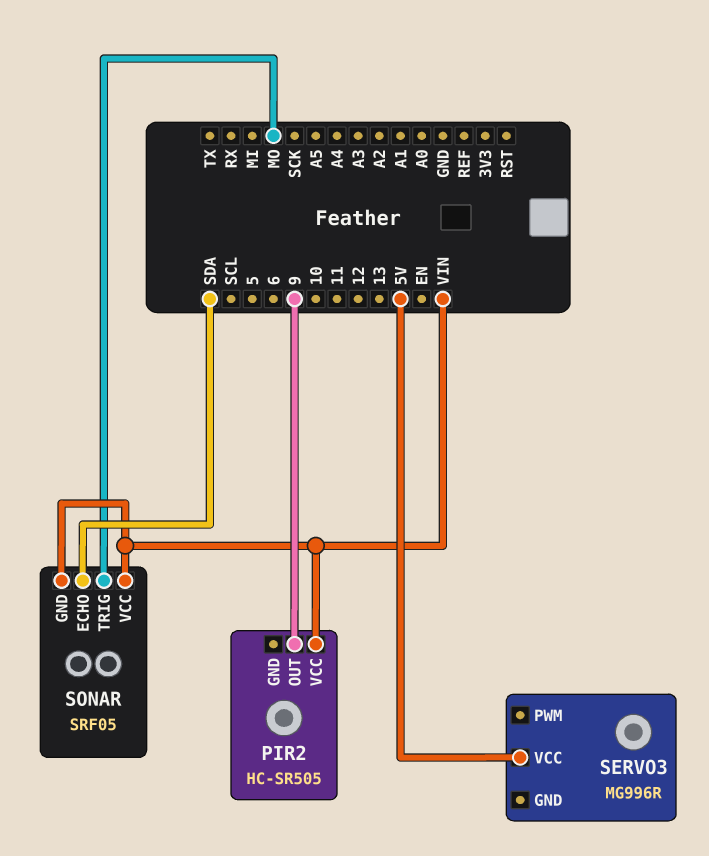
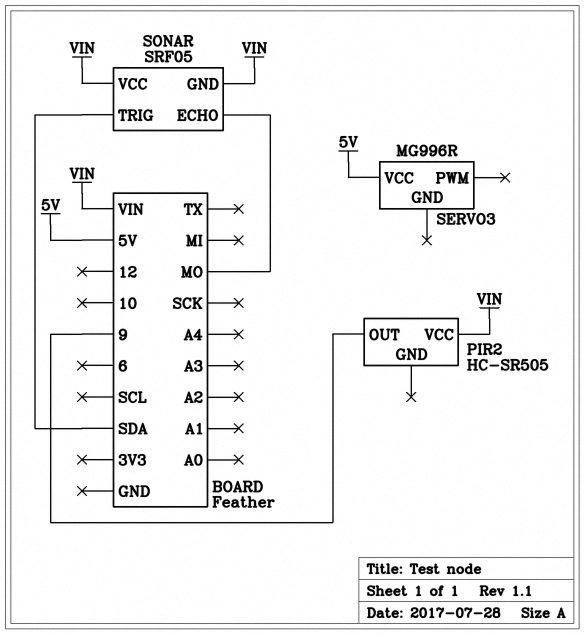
SONAR pin ECHO: SDA -> MO
SONAR pin TRIG: MO -> SDA

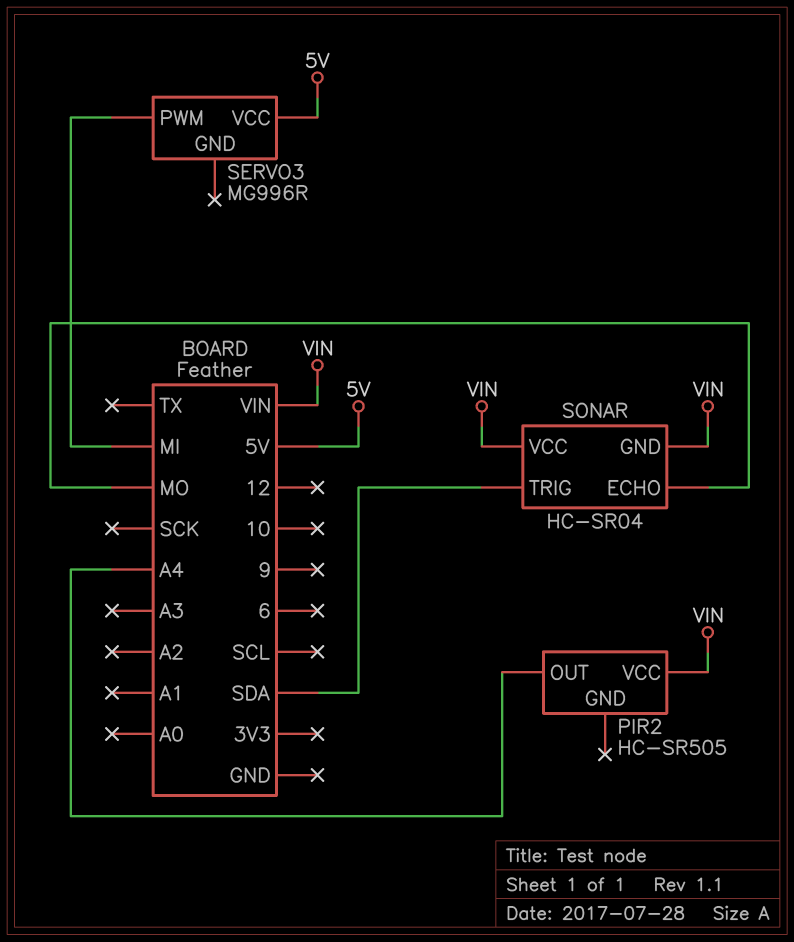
PIR2 pin OUT: 9 -> A4
SERVO3 pin PWM: none -> MI
SONAR: SRF05 -> HC-SR04

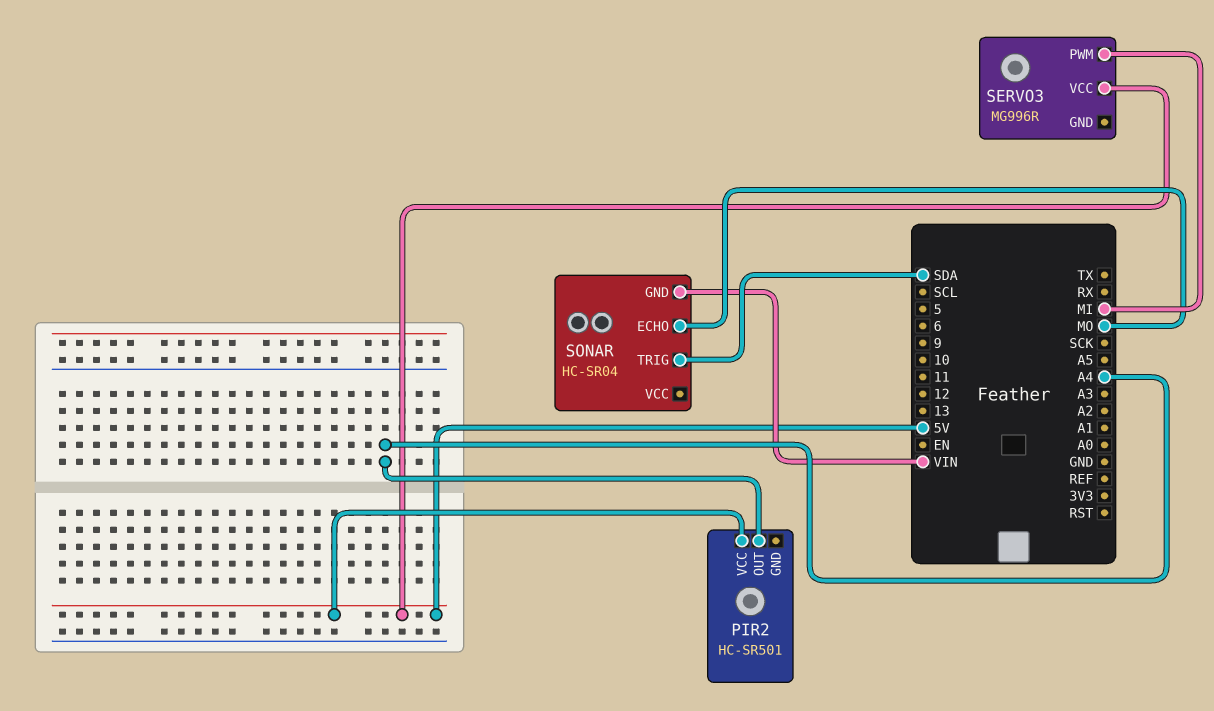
PIR2: HC-SR505 -> HC-SR501
PIR2 pin VCC: VIN -> 5V
SONAR pin VCC: VIN -> none

